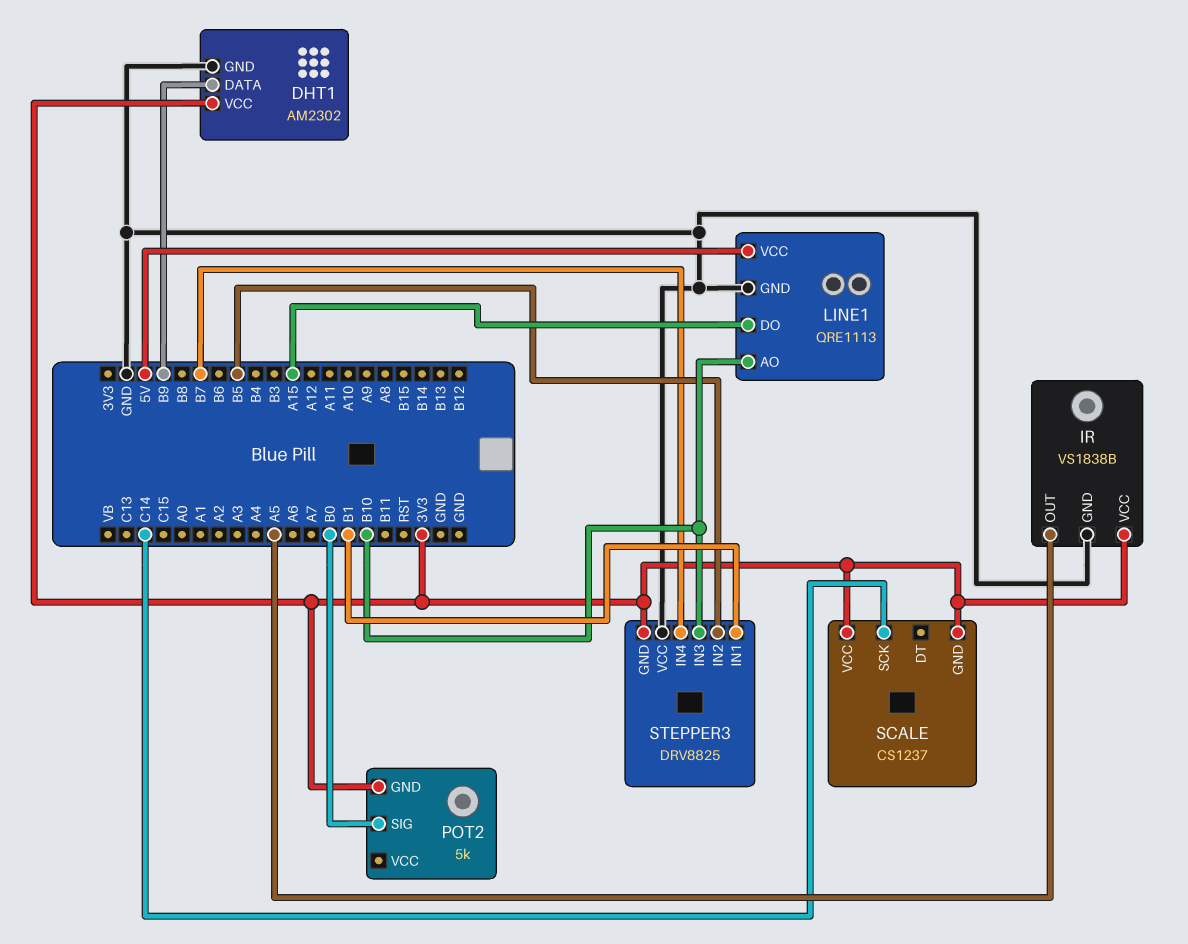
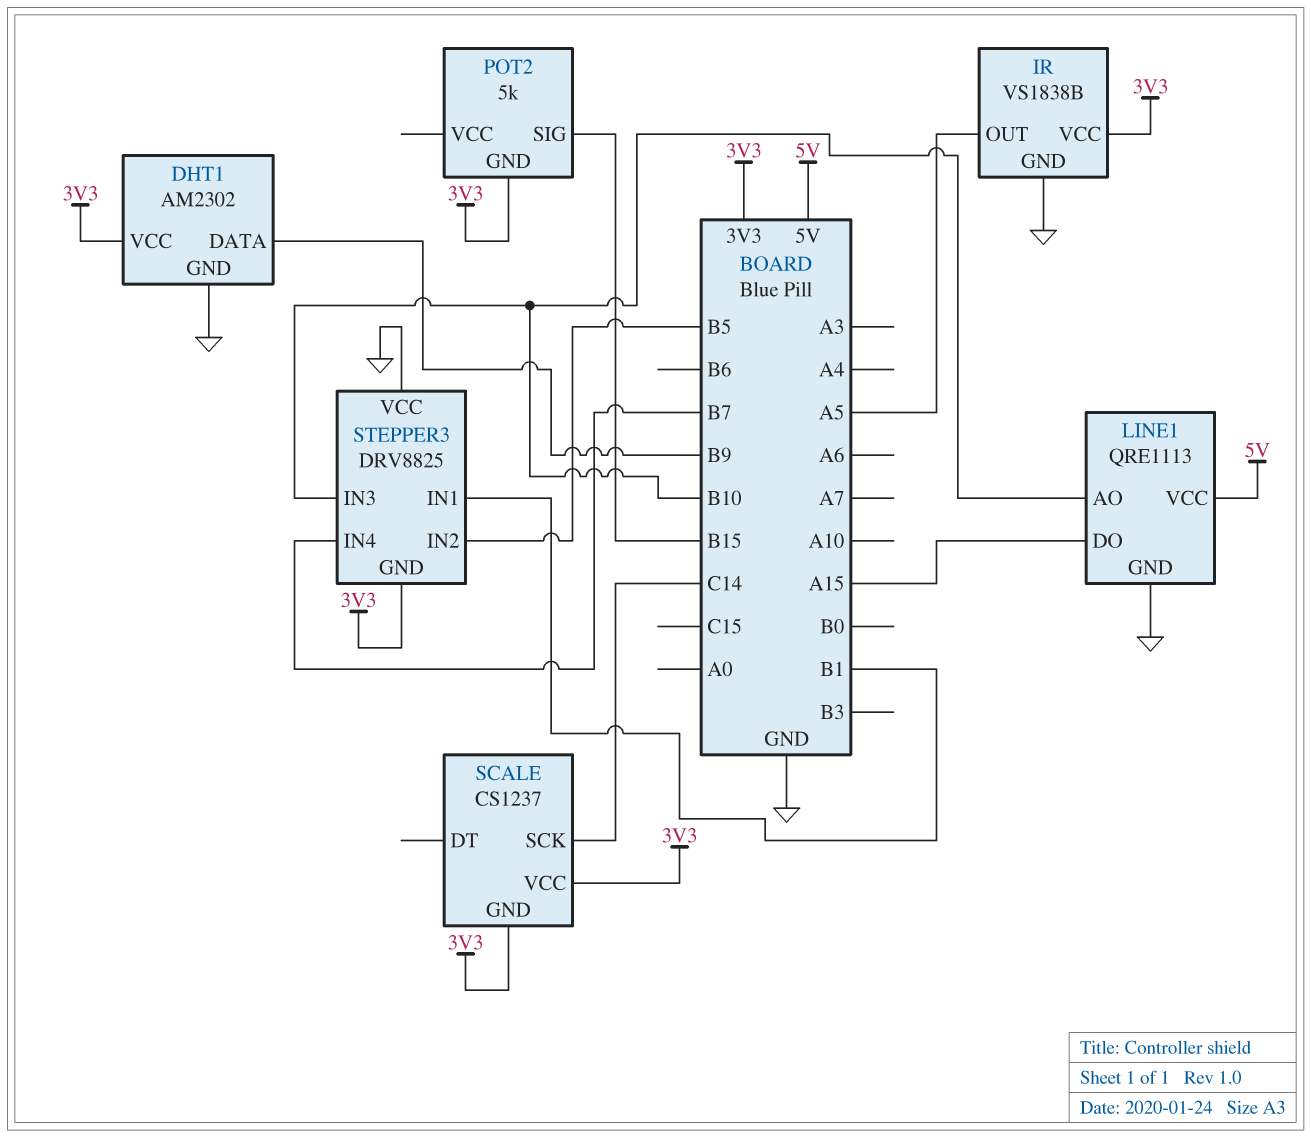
POT2 pin SIG: B0 -> B15

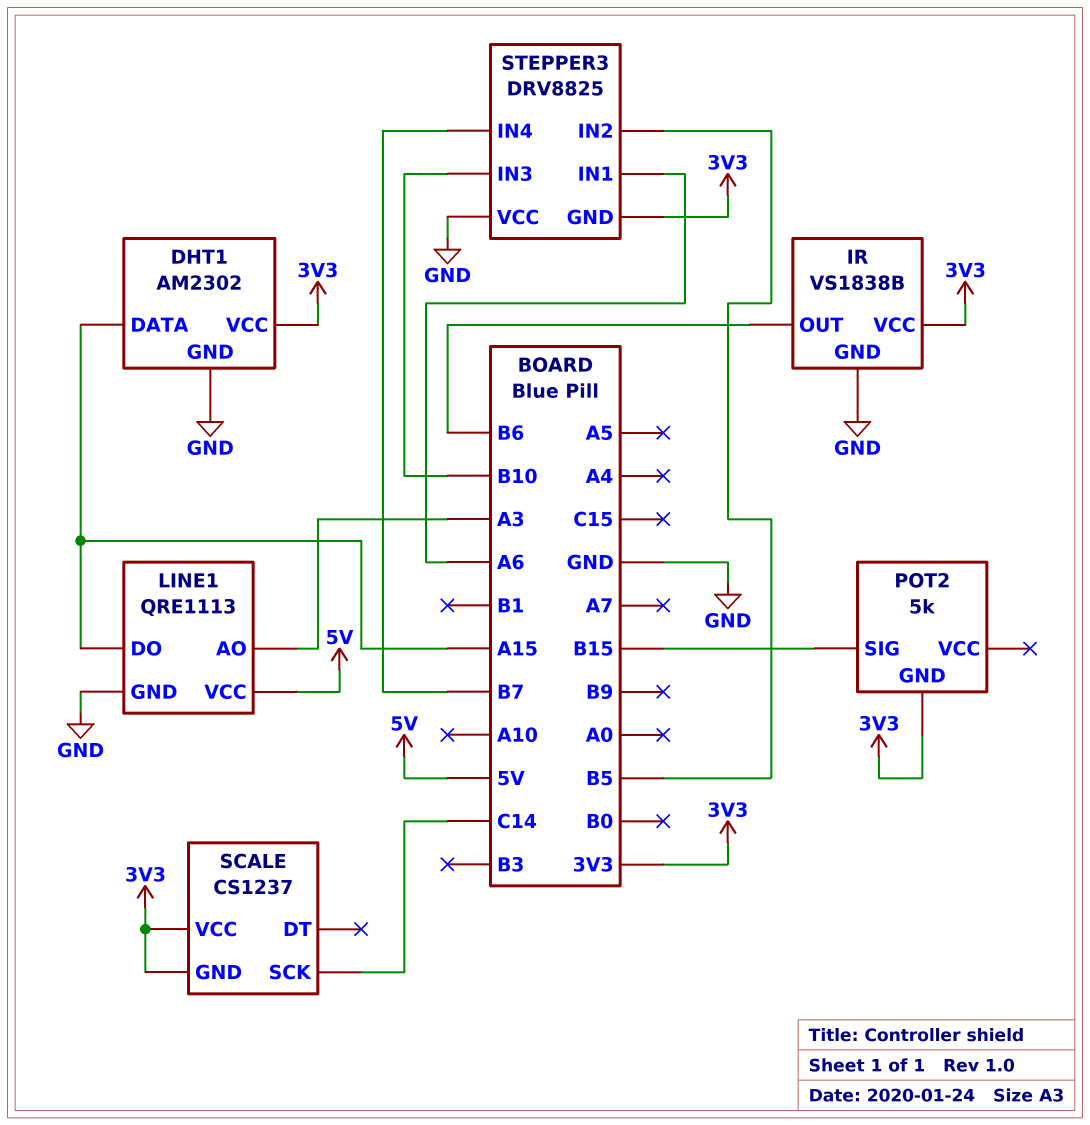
DHT1 pin DATA: B9 -> A15
IR pin OUT: A5 -> B6
LINE1 pin AO: B10 -> A3
STEPPER3 pin IN1: B1 -> A6

